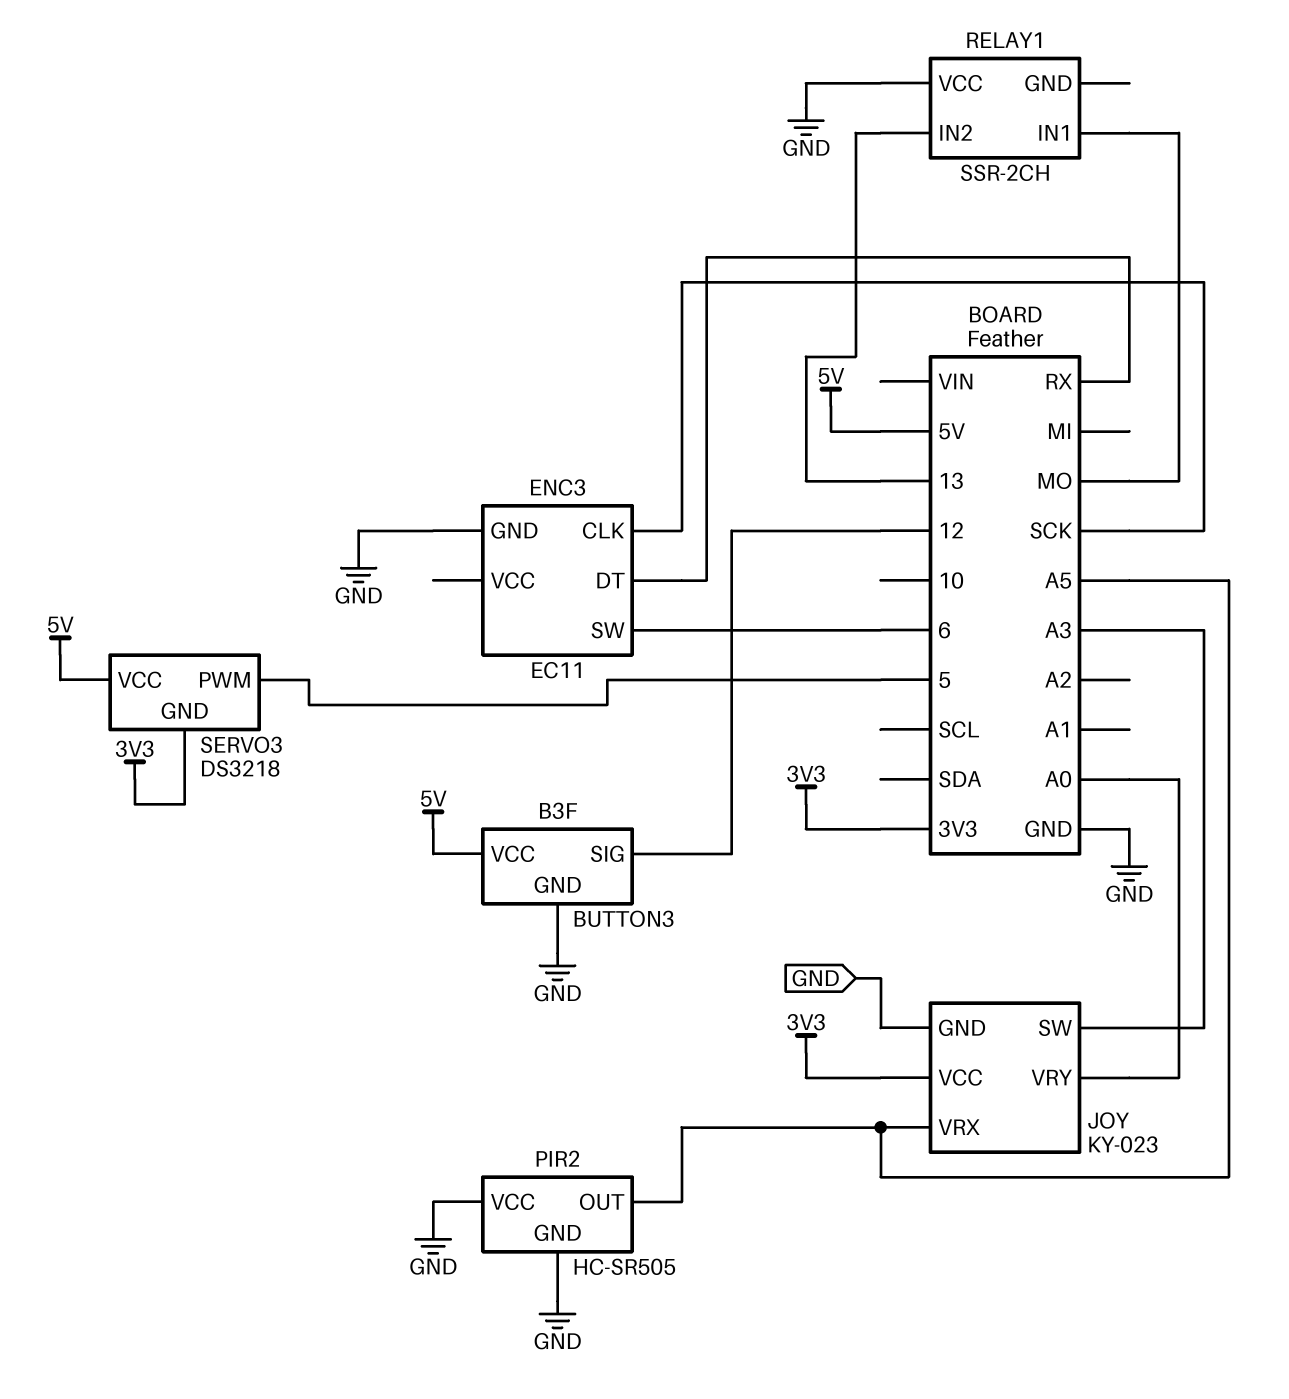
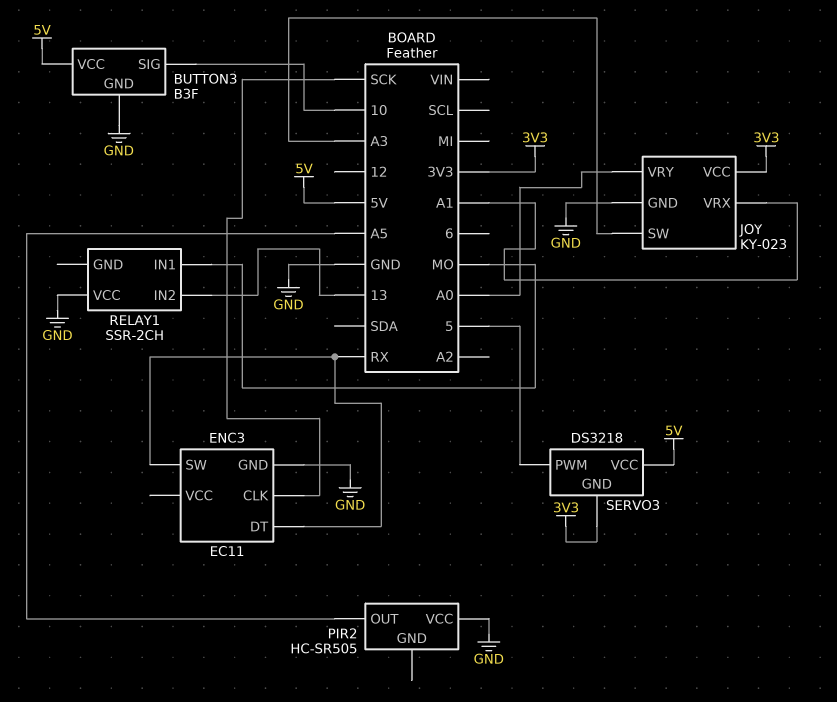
BUTTON3 pin SIG: 12 -> 10
ENC3 pin SW: 6 -> RX
JOY pin VRX: A5 -> A1
PIR2 pin GND: GND -> none

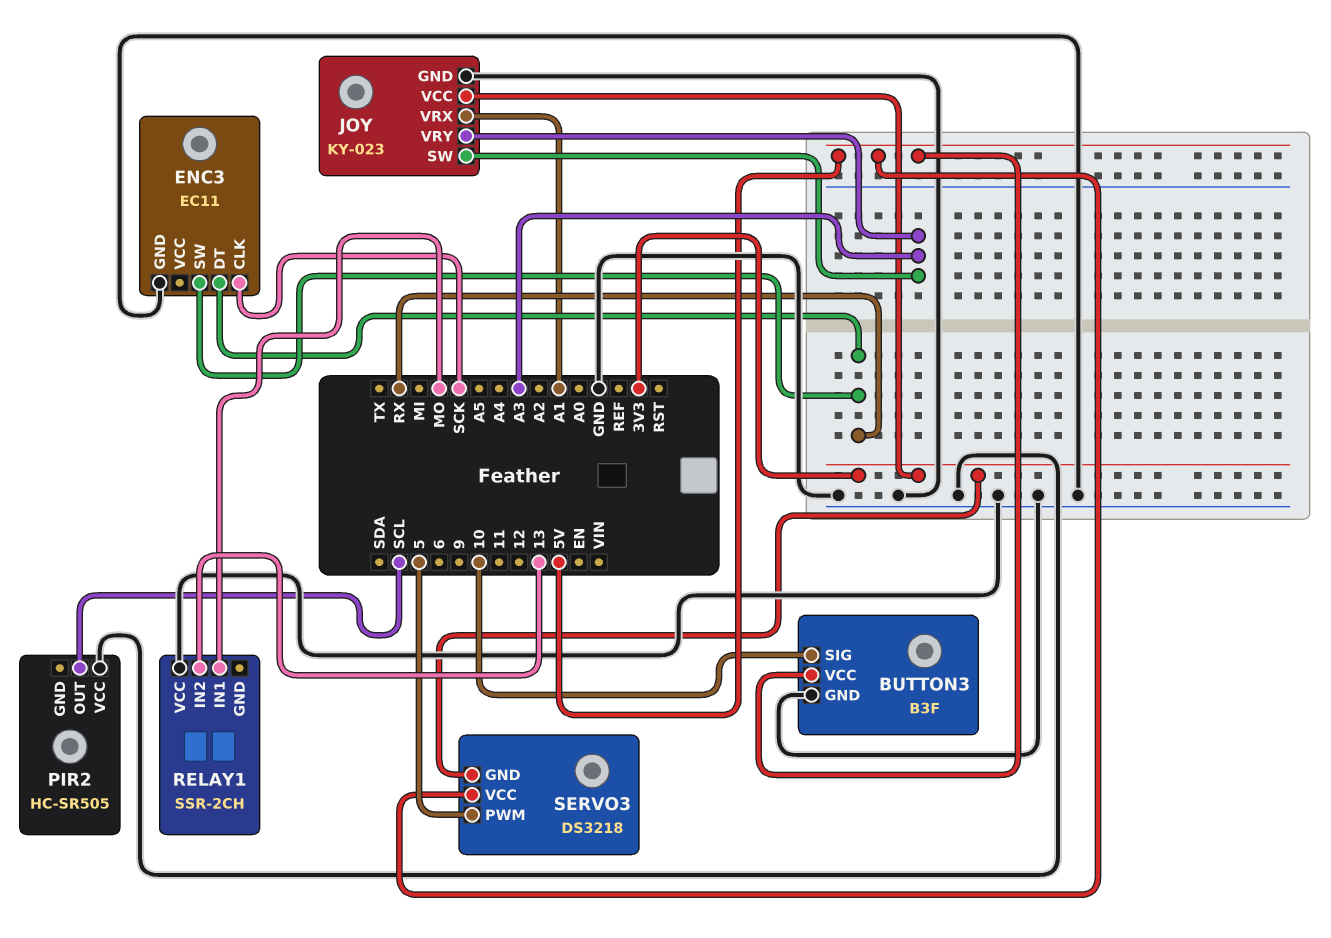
JOY pin VRY: A0 -> A3
PIR2 pin OUT: A5 -> SCL

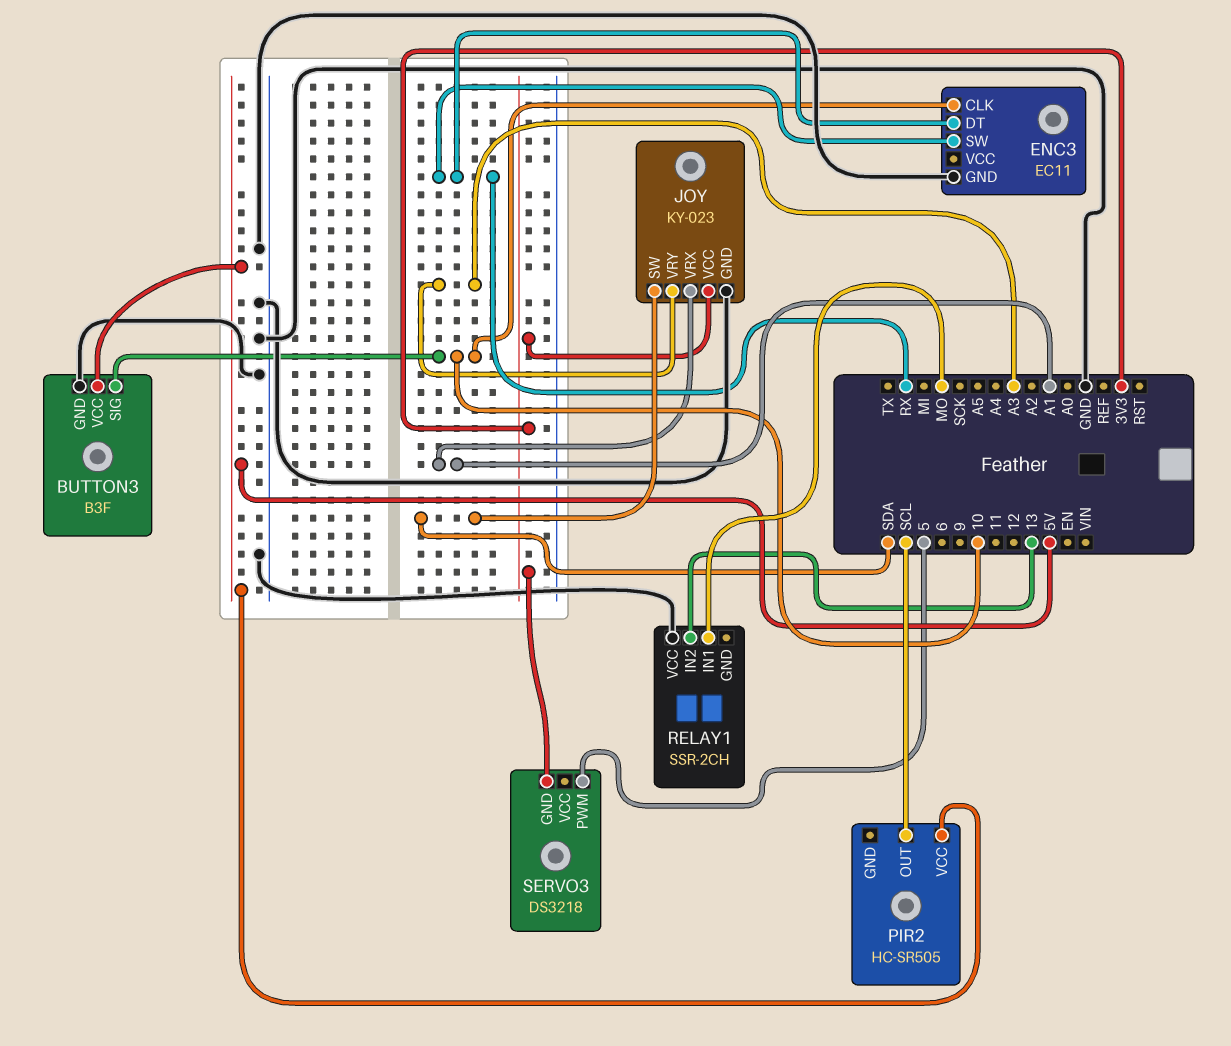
ENC3 pin CLK: SCK -> 10
JOY pin SW: A3 -> SDA
PIR2 pin VCC: GND -> 5V
SERVO3 pin VCC: 5V -> none

